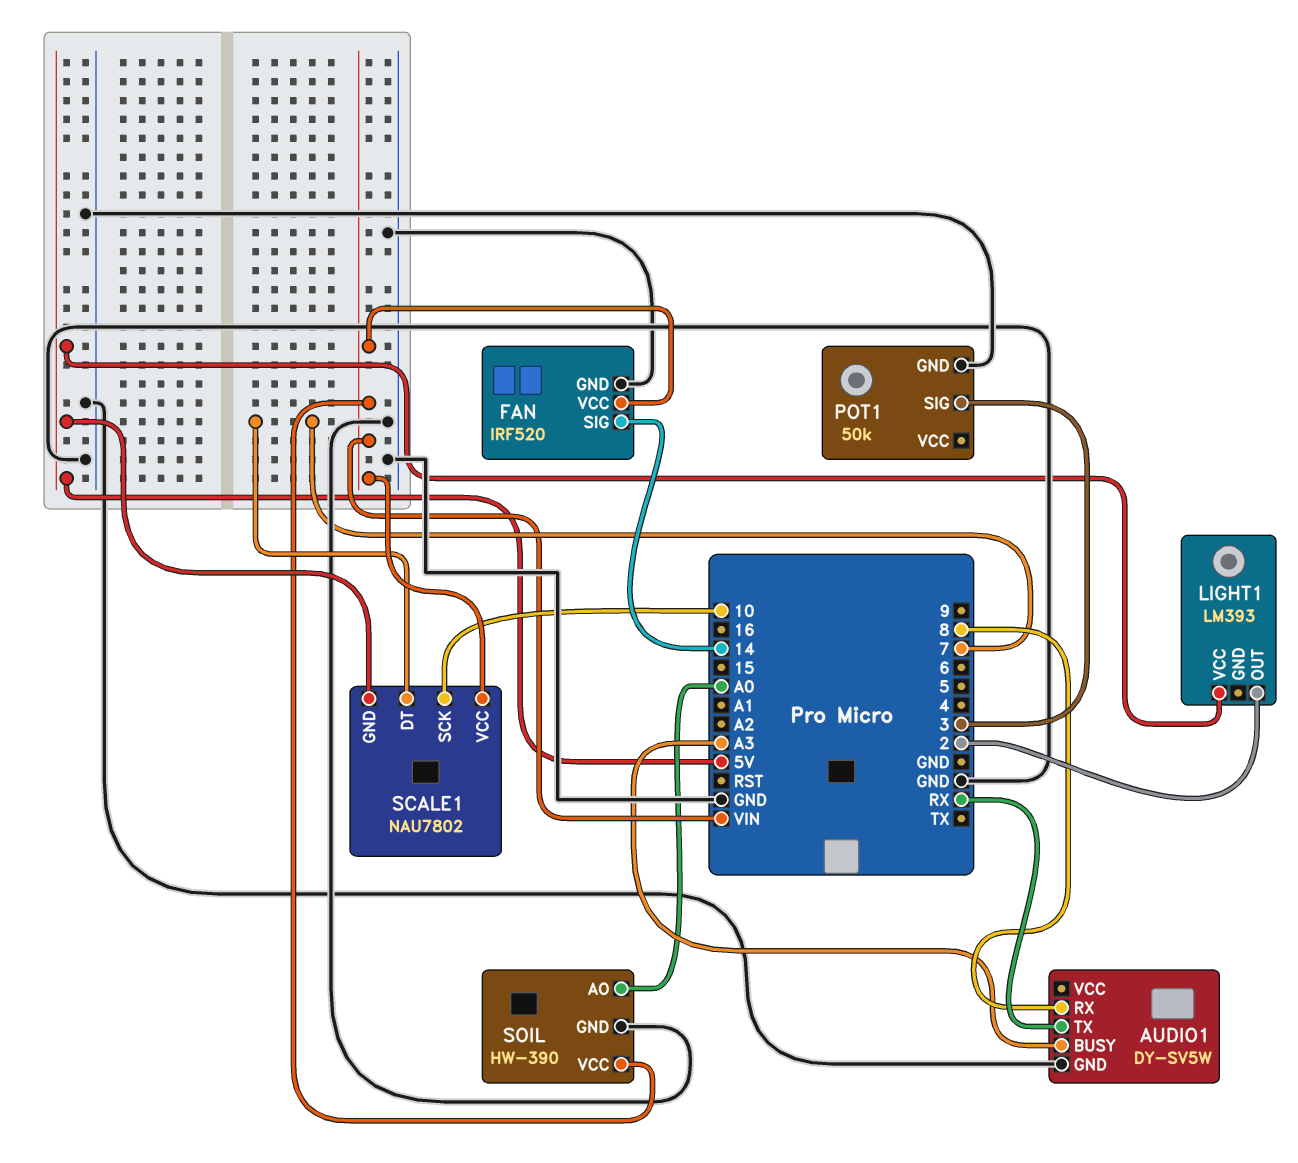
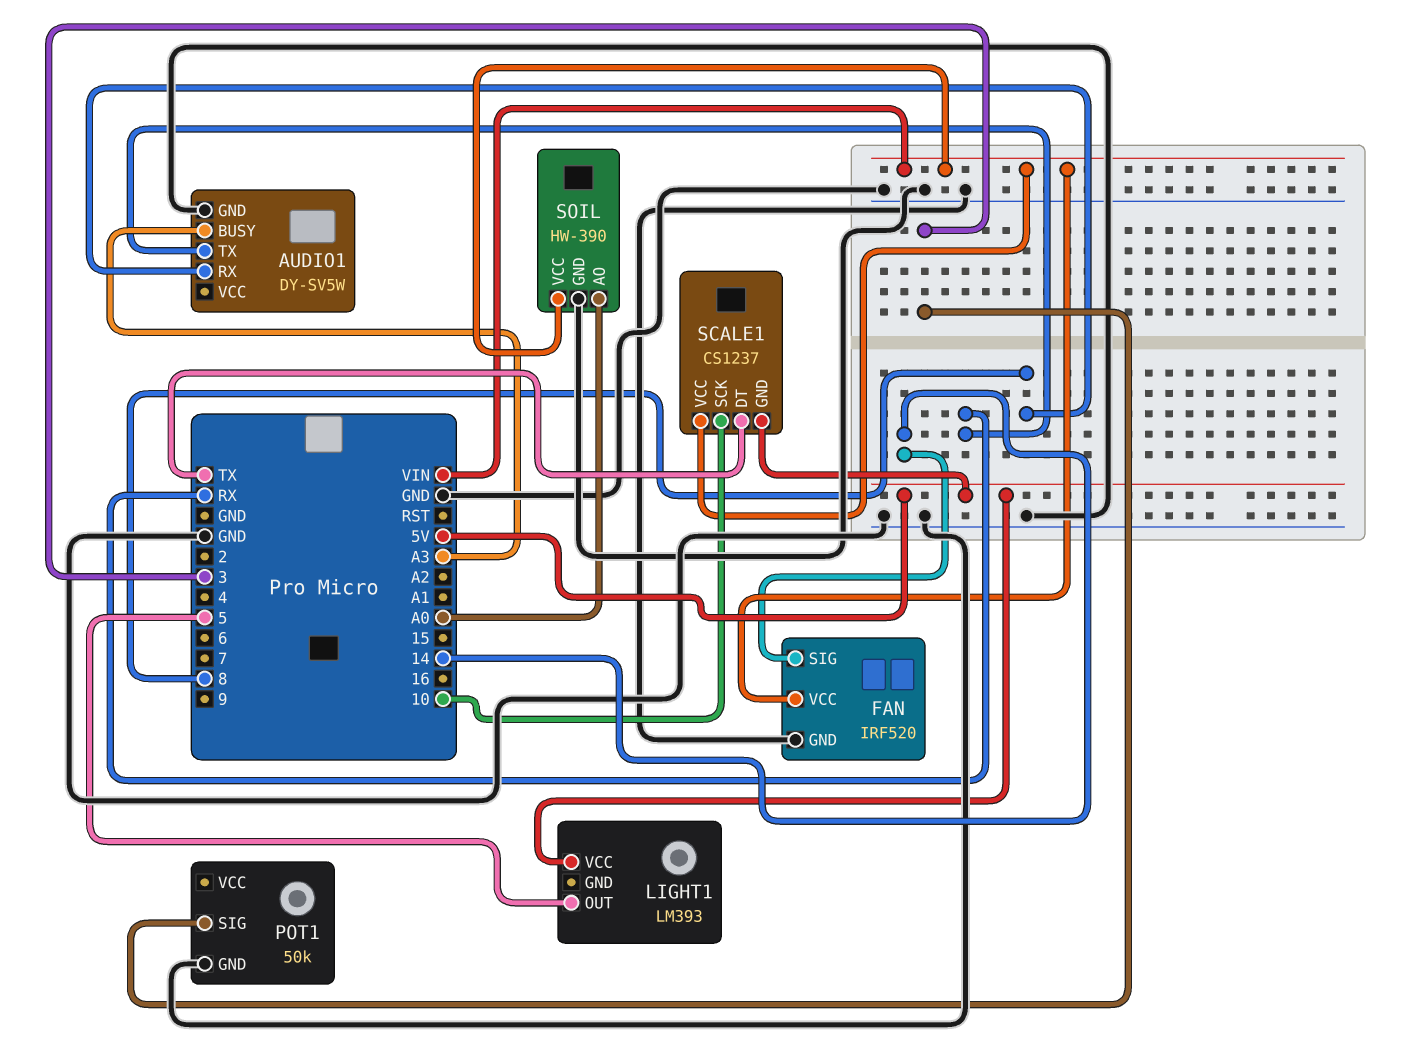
LIGHT1 pin OUT: 2 -> 5
SCALE1: NAU7802 -> CS1237
SCALE1 pin DT: 7 -> TX

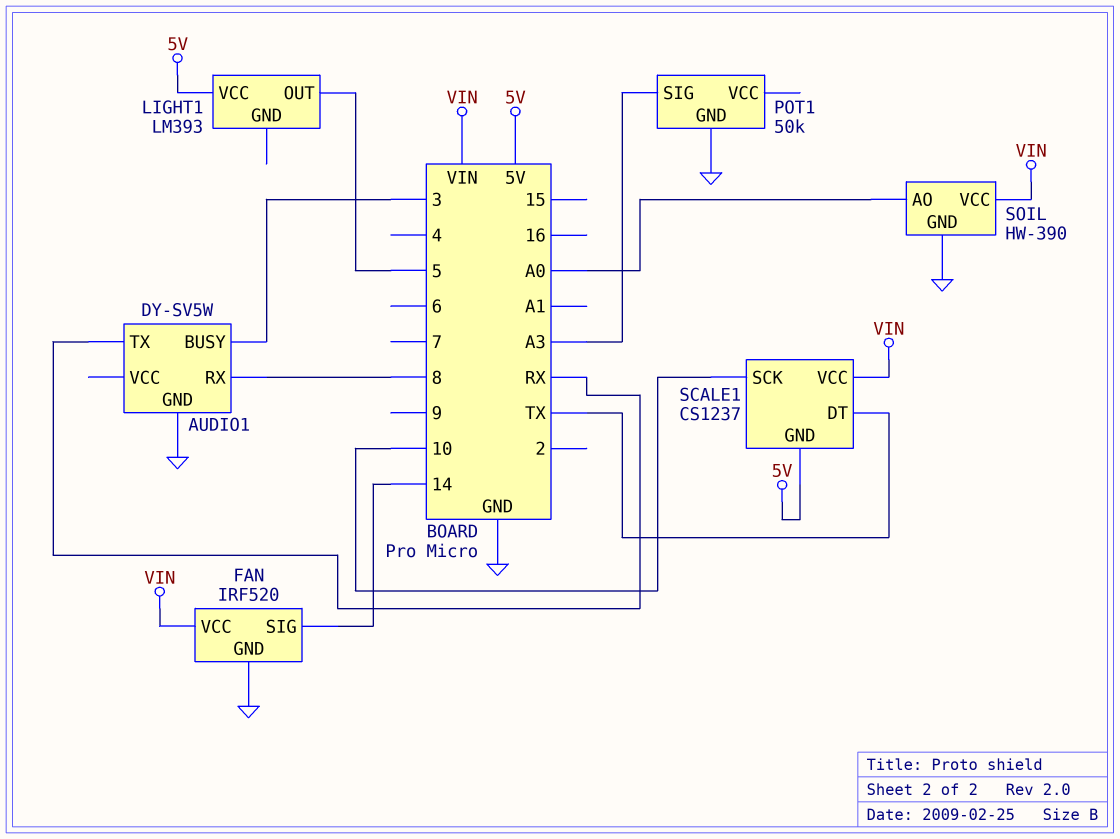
AUDIO1 pin BUSY: A3 -> 3
POT1 pin SIG: 3 -> A3

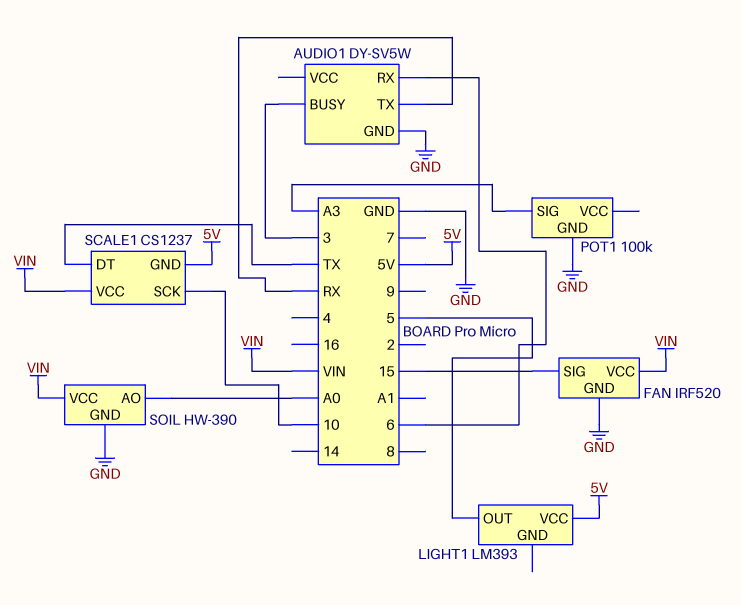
AUDIO1 pin RX: 8 -> 6
FAN pin SIG: 14 -> 15
POT1: 50k -> 100k

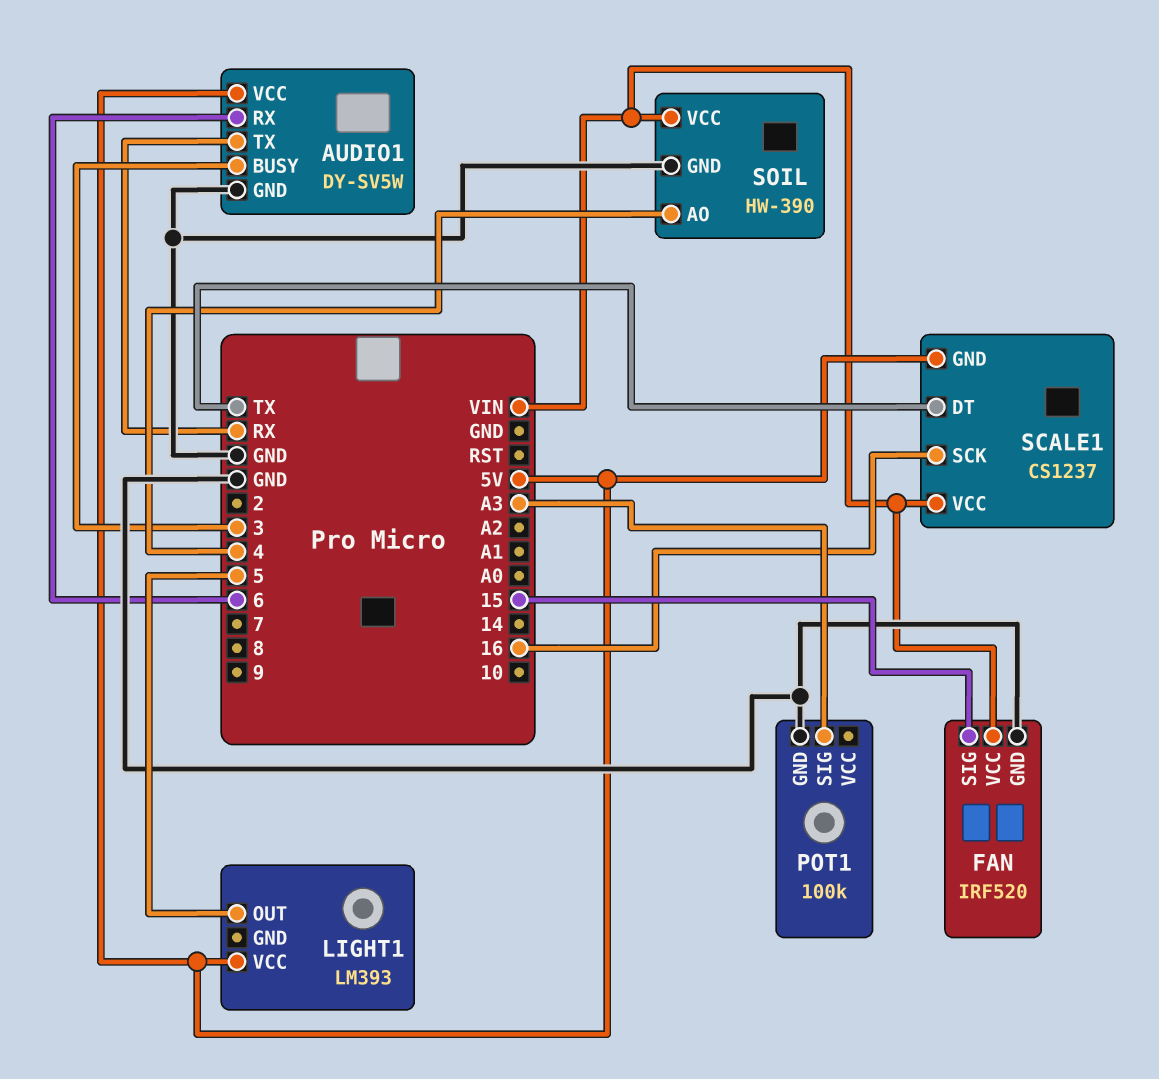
AUDIO1 pin VCC: none -> 5V
SCALE1 pin SCK: 10 -> 16
SOIL pin AO: A0 -> 4

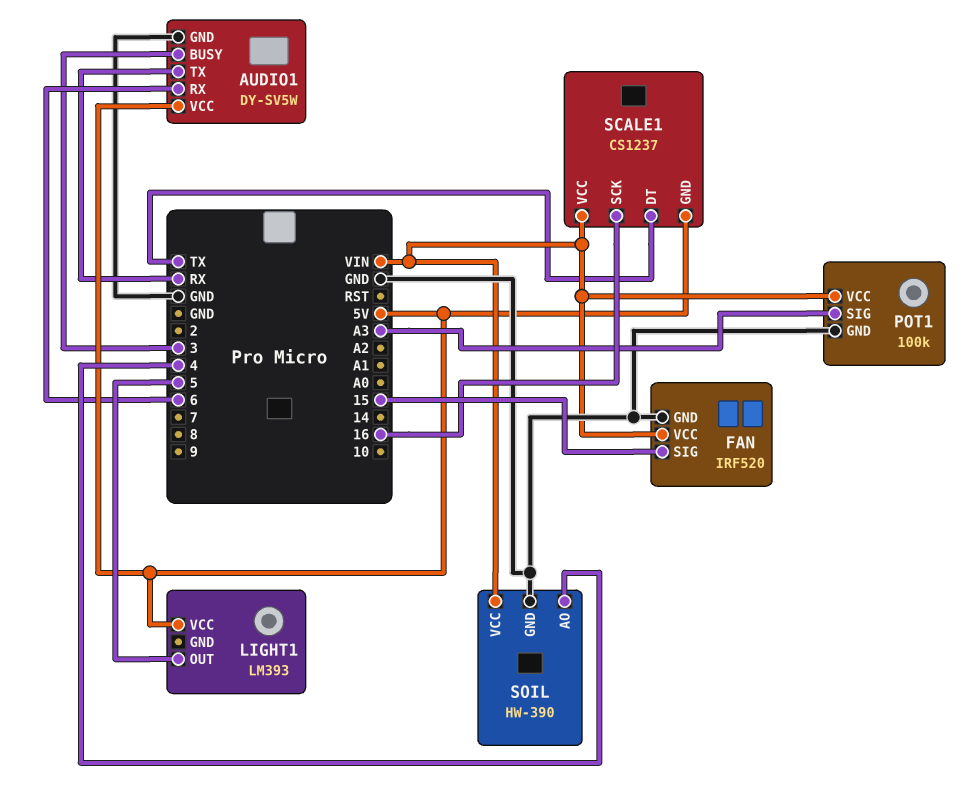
POT1 pin VCC: none -> VIN

